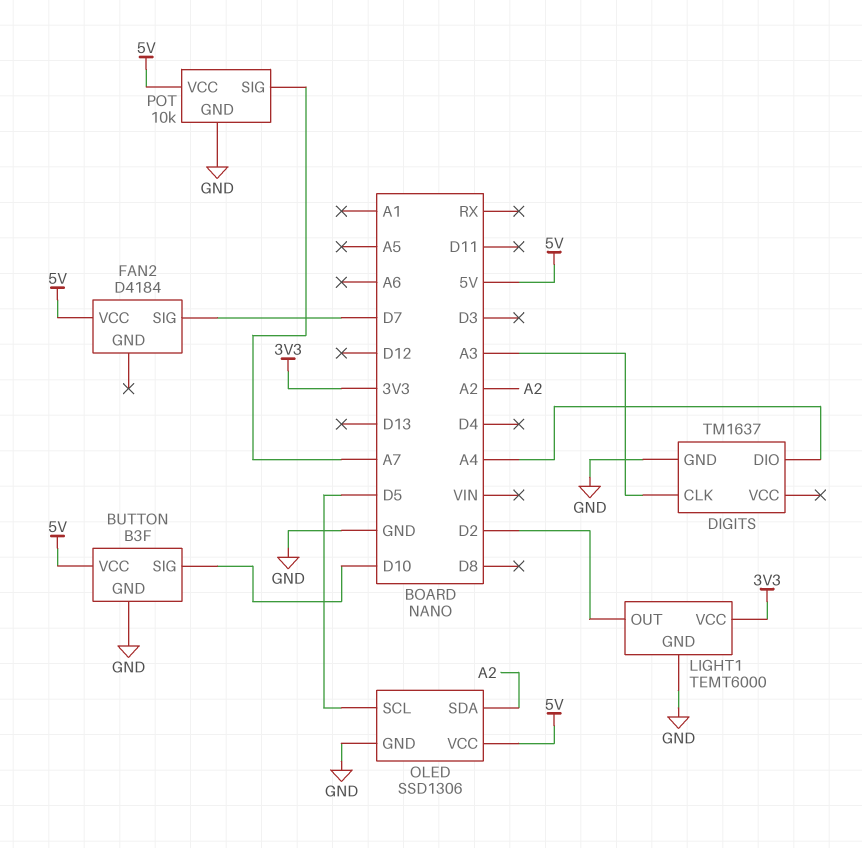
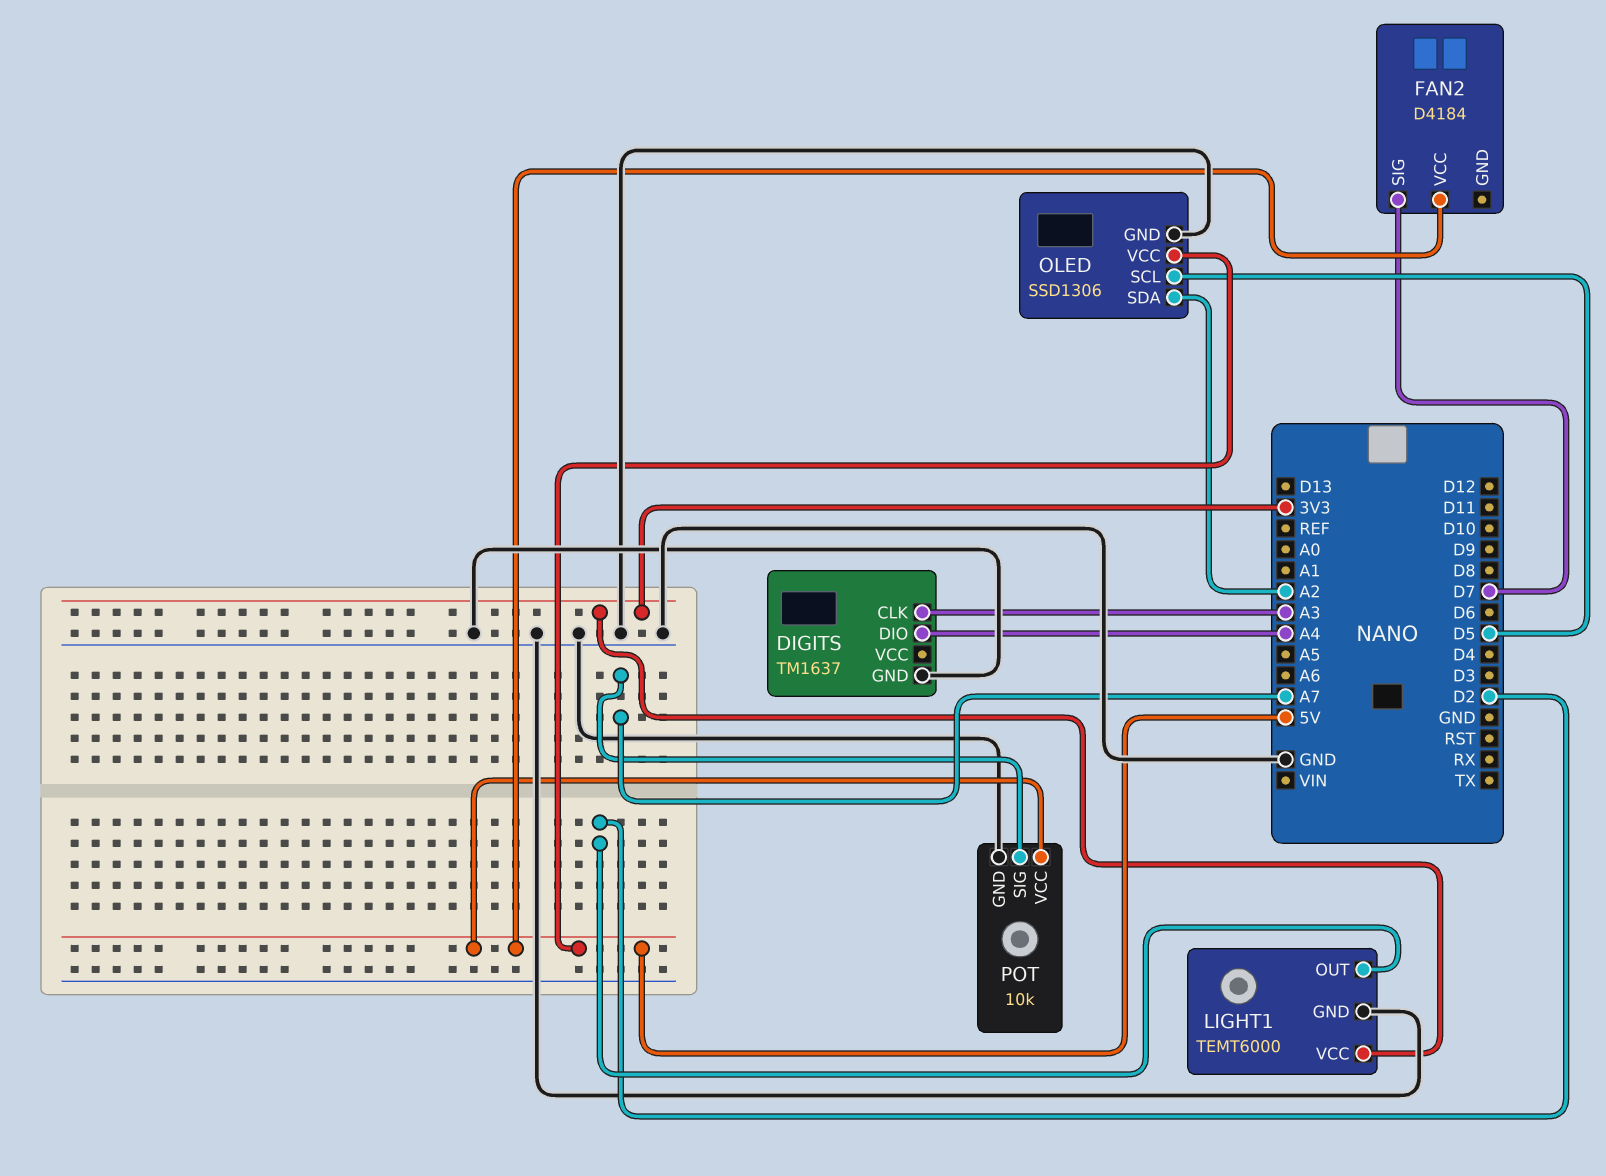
BUTTON: B3F -> none
BUTTON pin GND: GND -> none
BUTTON pin SIG: D10 -> none
BUTTON pin VCC: 5V -> none

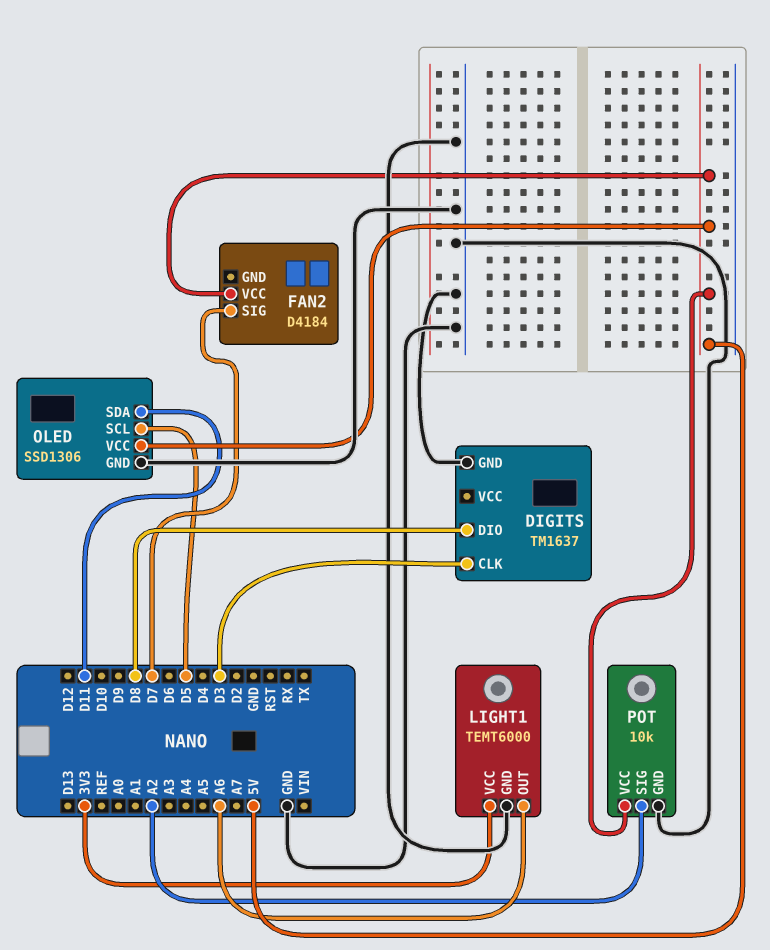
DIGITS pin CLK: A3 -> D3
DIGITS pin DIO: A4 -> D8
LIGHT1 pin OUT: D2 -> A6
OLED pin SDA: A2 -> D11
POT pin SIG: A7 -> A2

